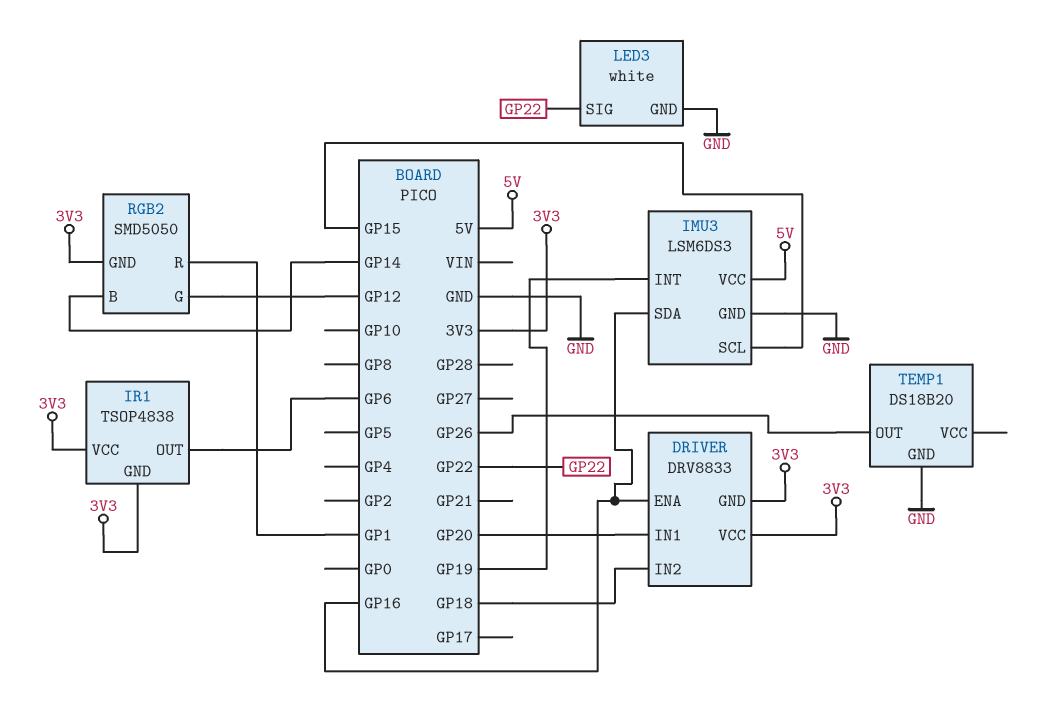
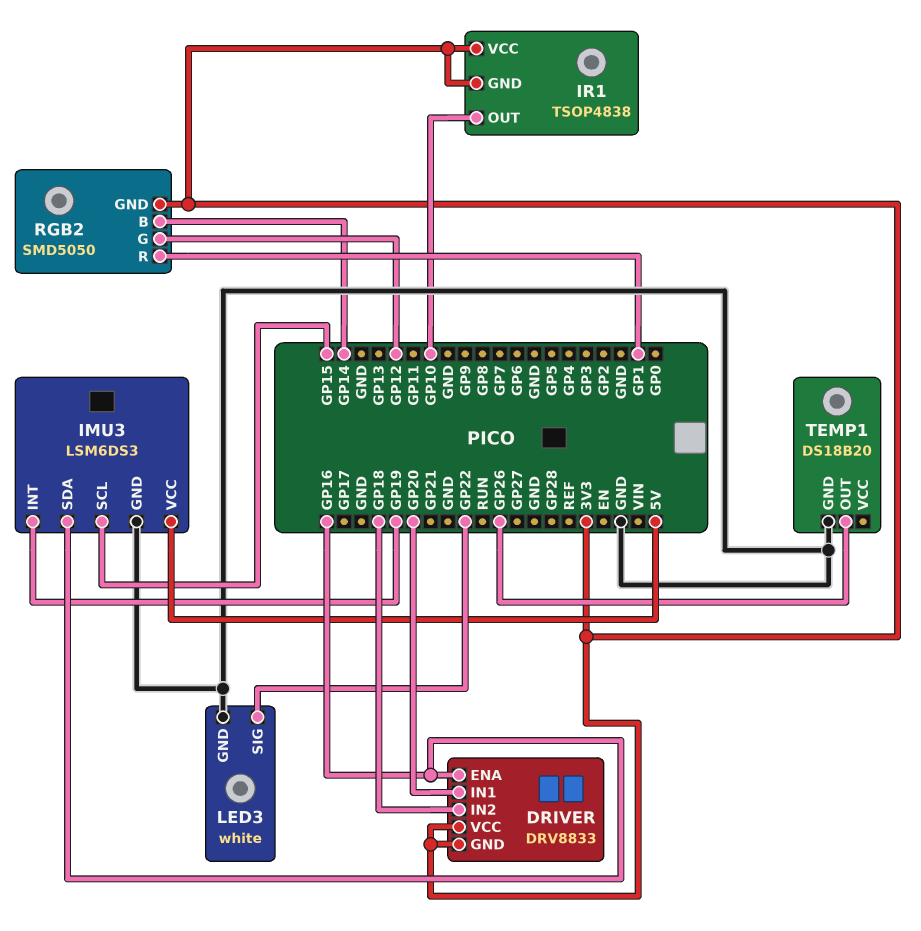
IR1 pin OUT: GP6 -> GP10

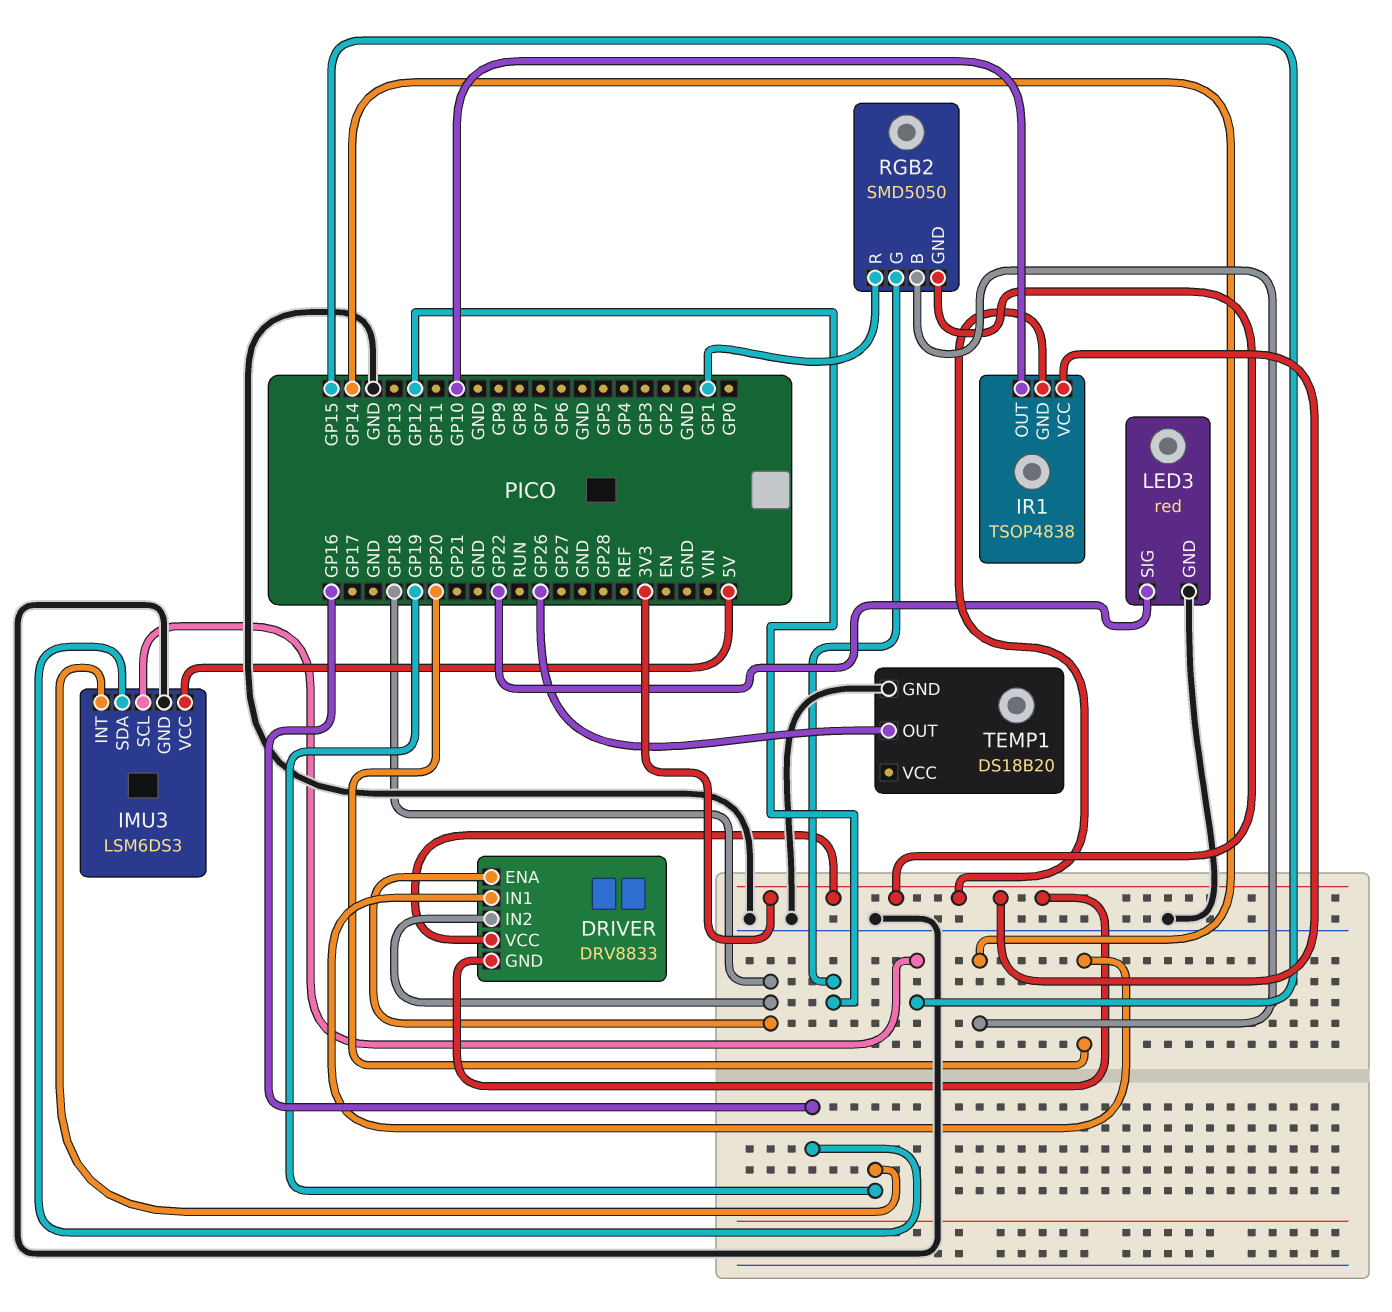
DRIVER pin ENA: GP16 -> GP18
LED3: white -> red

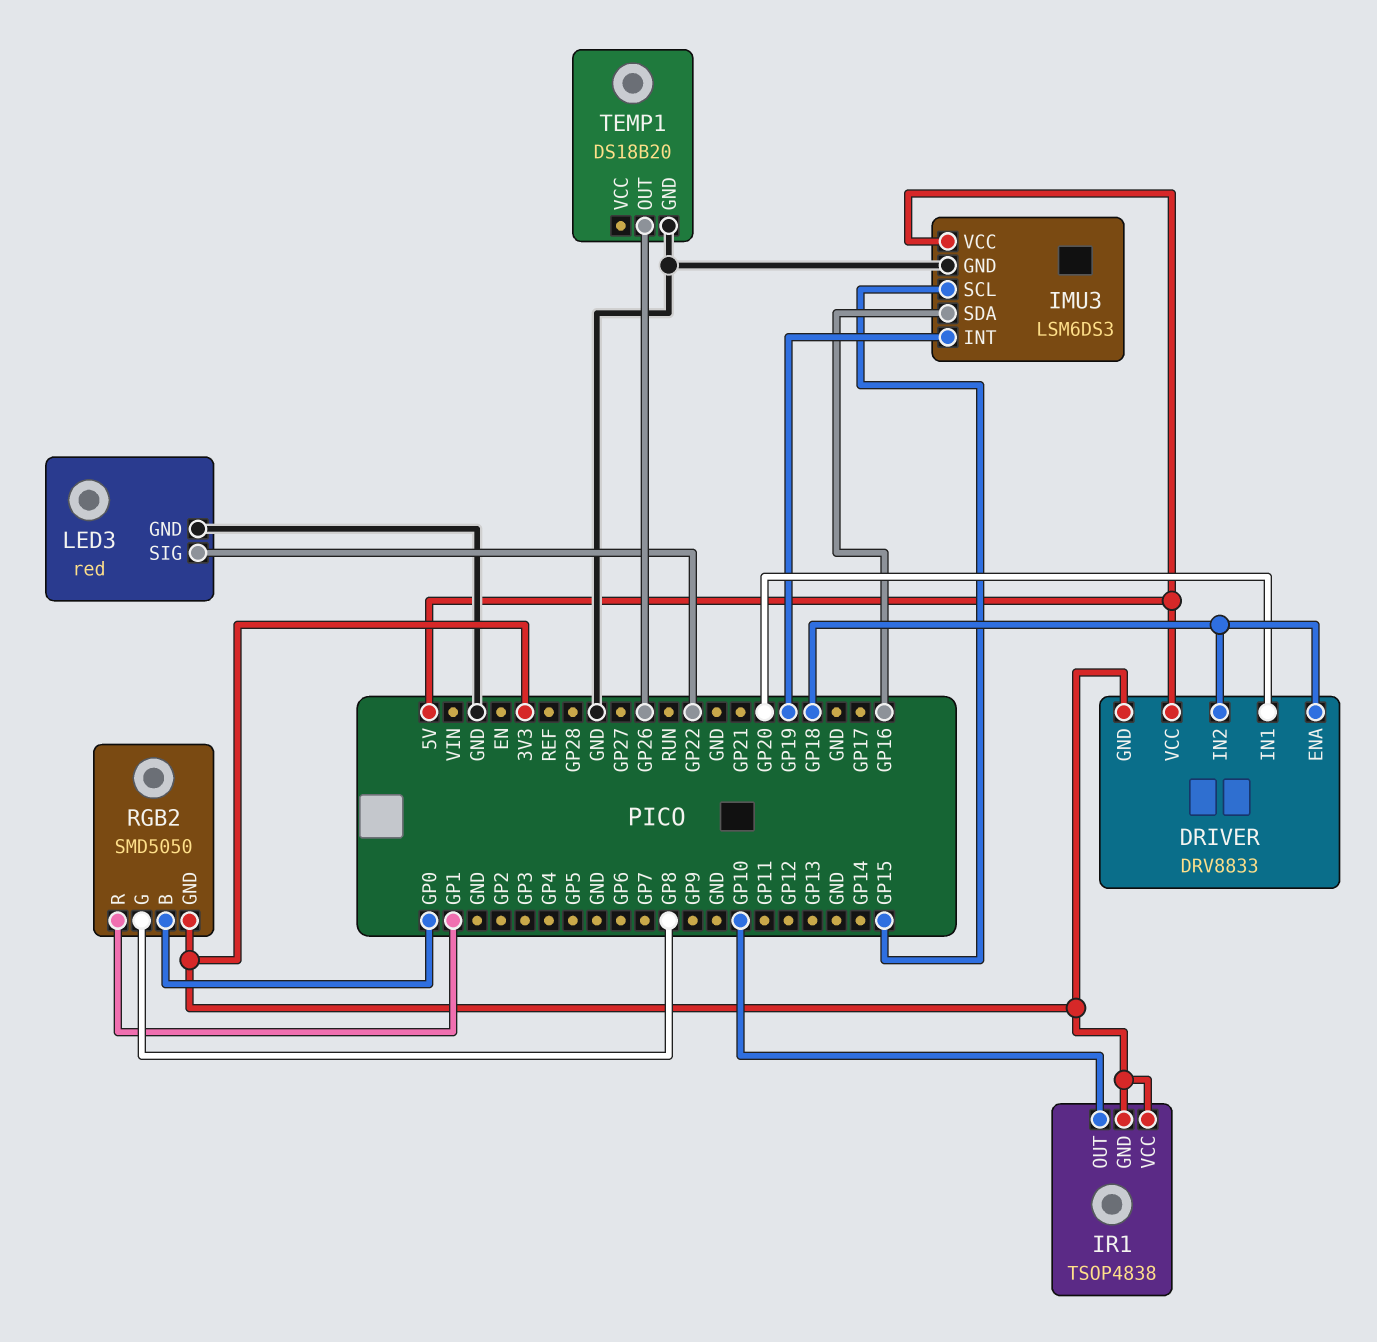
DRIVER pin VCC: 3V3 -> 5V
RGB2 pin B: GP14 -> GP0
RGB2 pin G: GP12 -> GP8

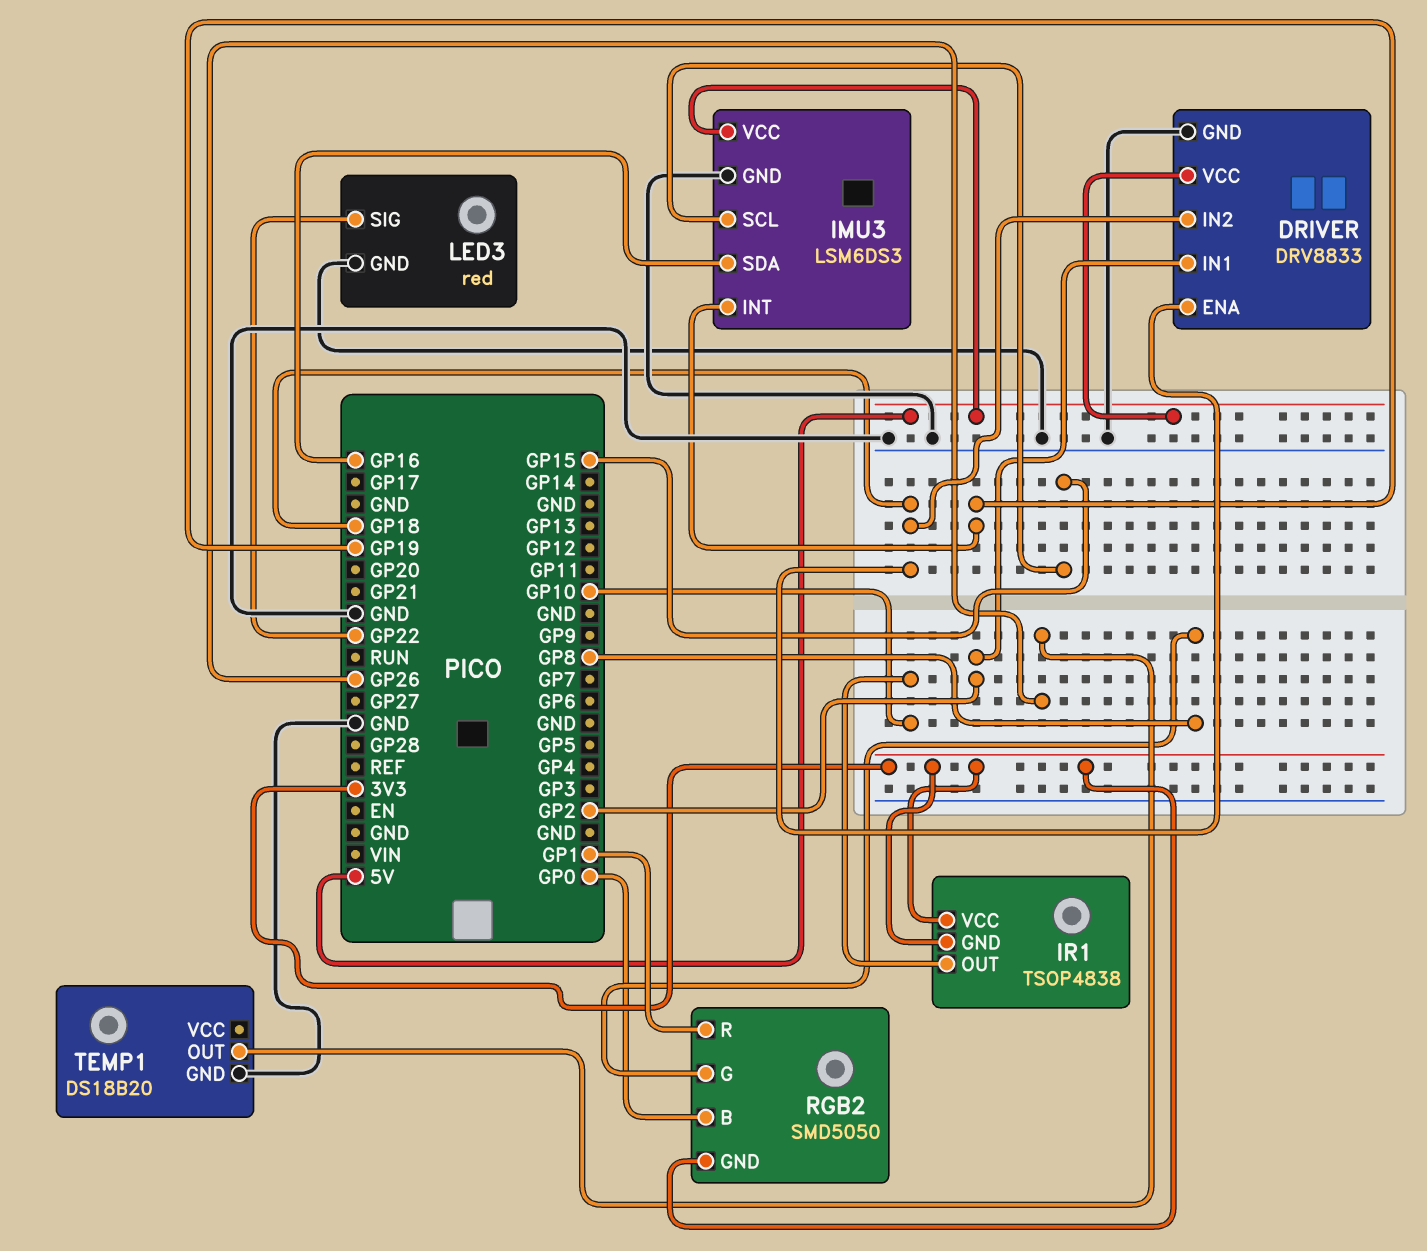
DRIVER pin GND: 3V3 -> GND
DRIVER pin IN1: GP20 -> GP2

